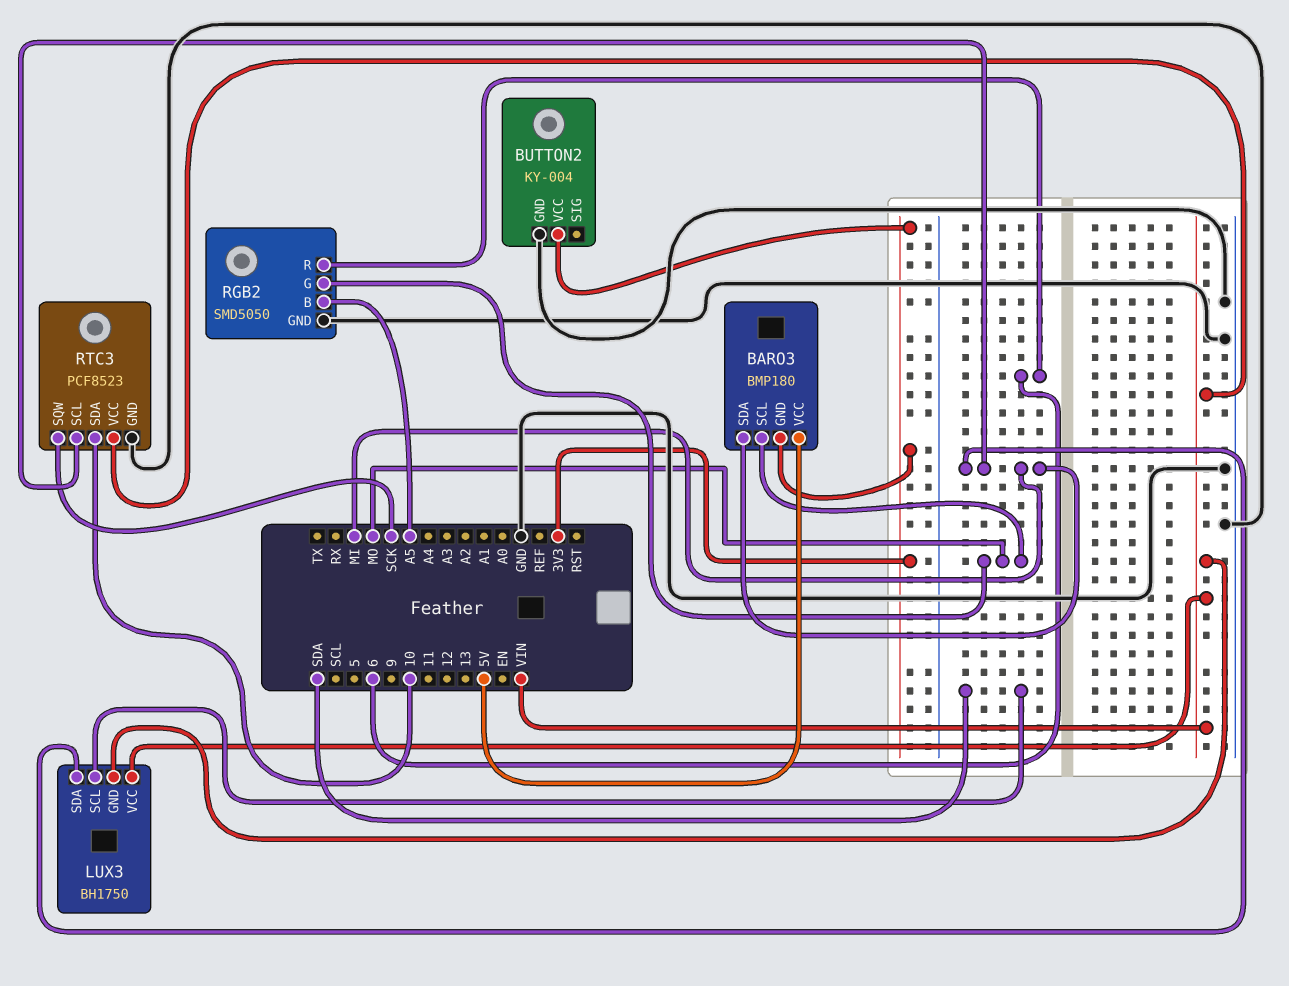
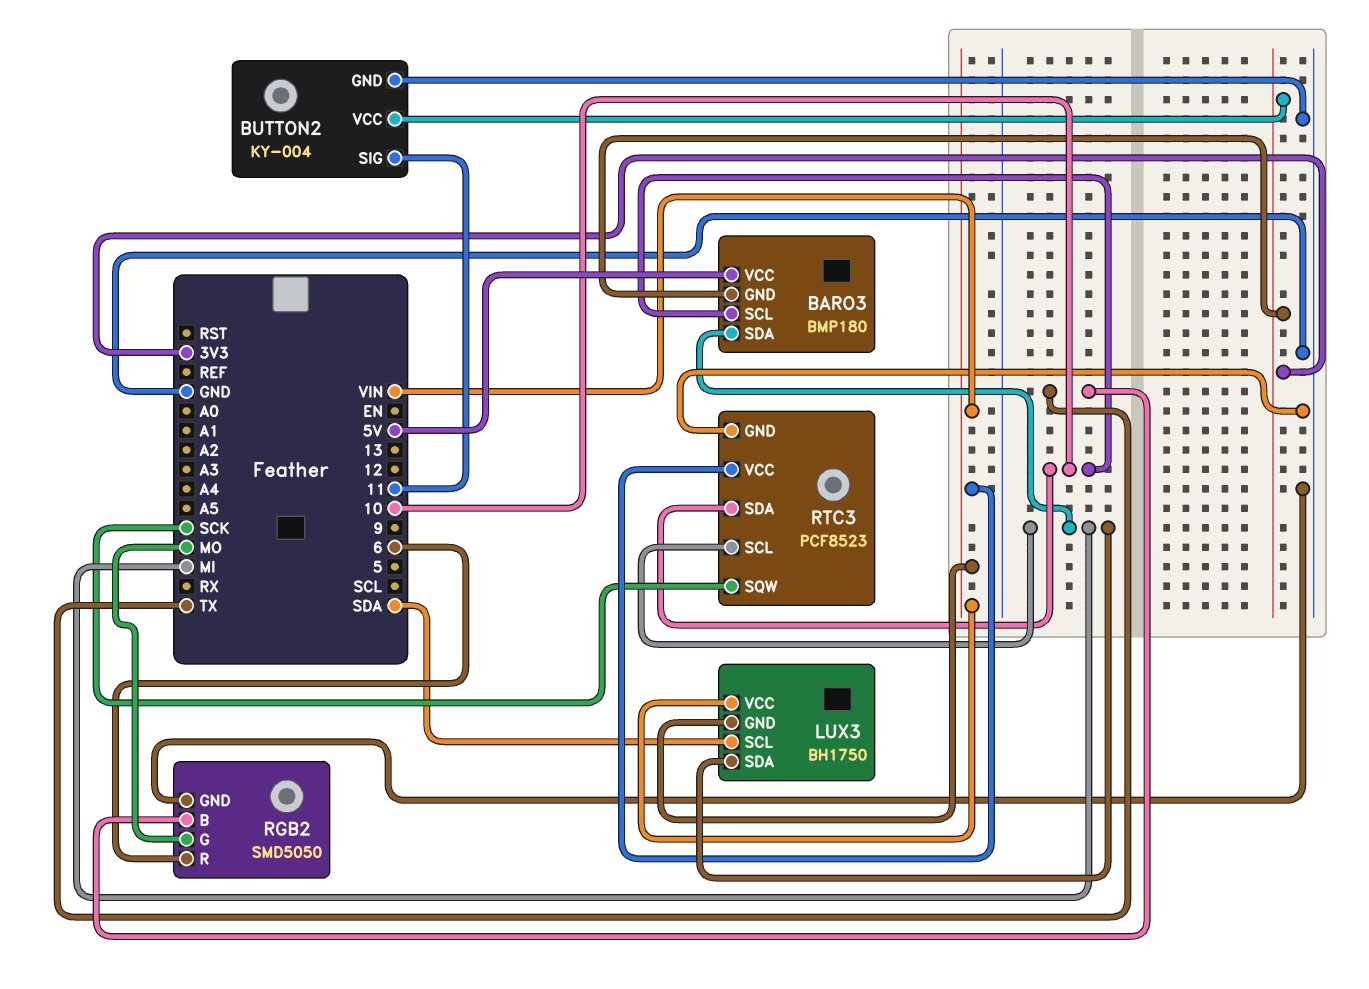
BARO3 pin SCL: MO -> 10
BUTTON2 pin SIG: none -> 11
RGB2 pin B: A5 -> TX

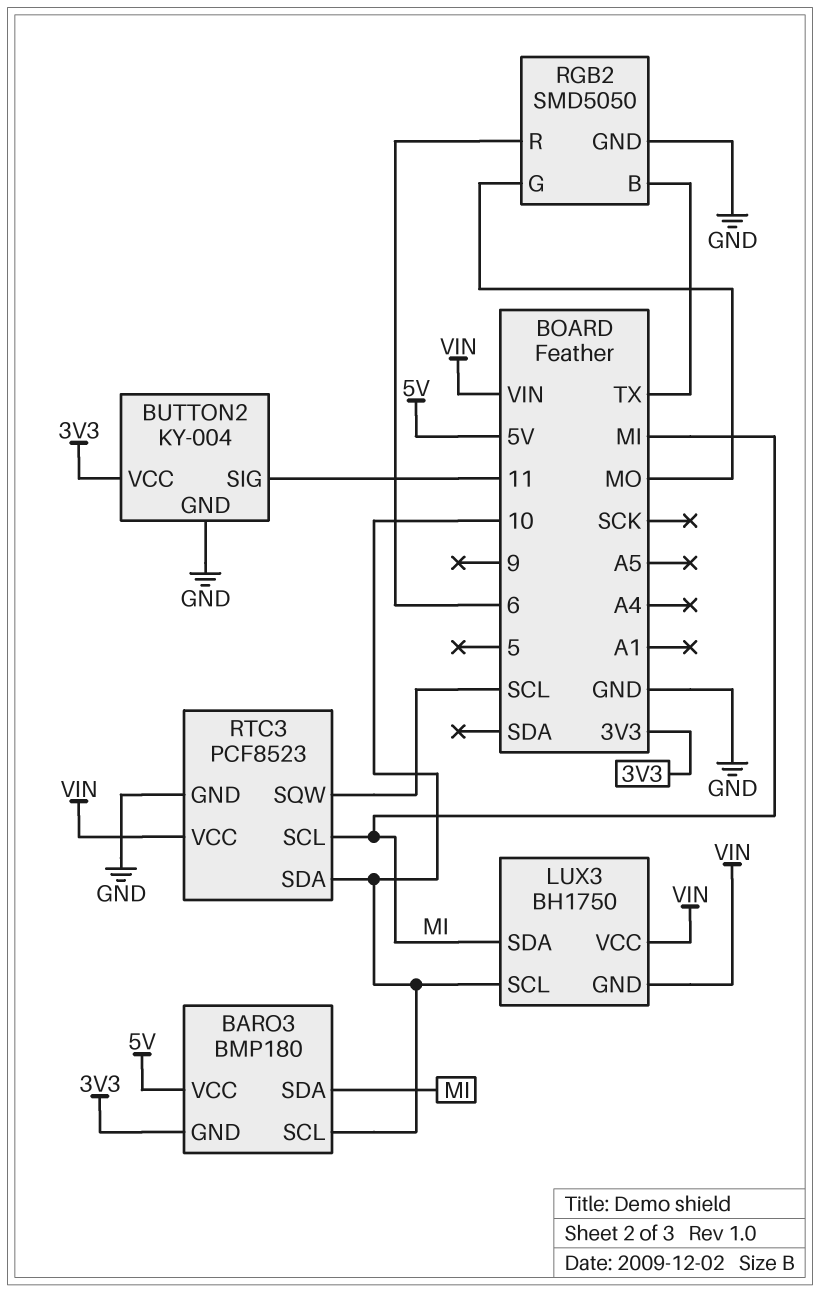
LUX3 pin SCL: SDA -> 10
RTC3 pin SQW: SCK -> SCL

